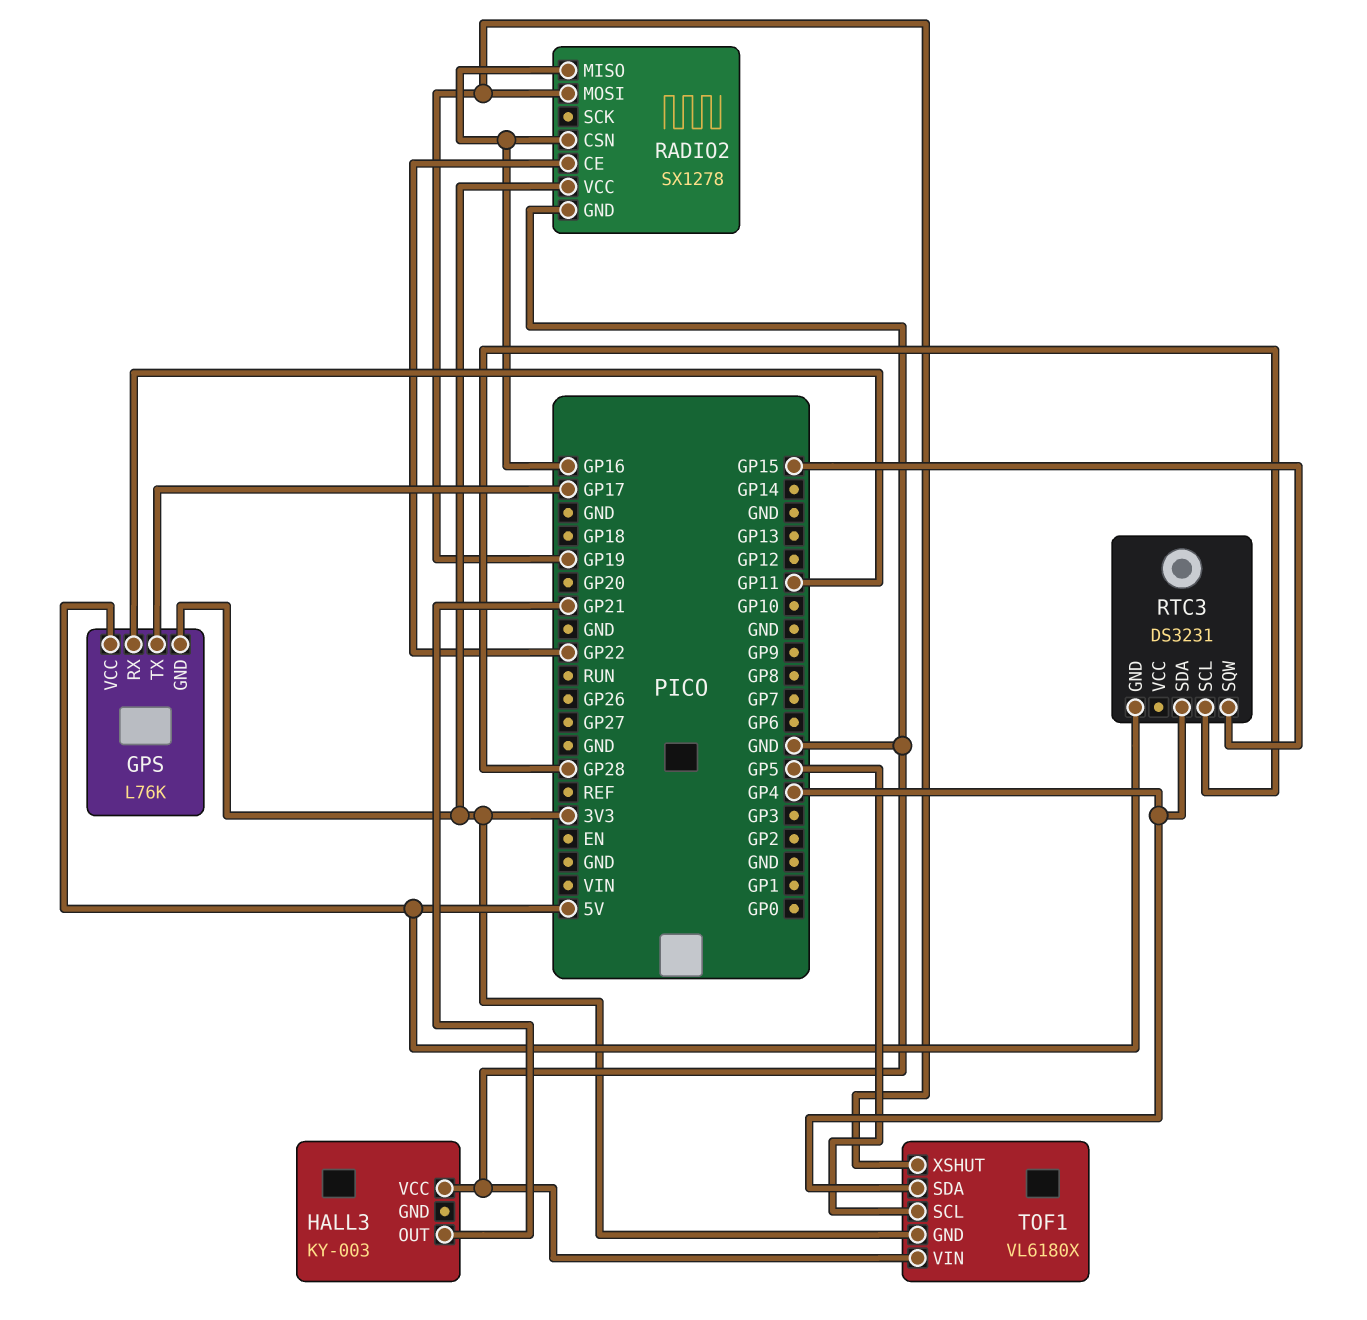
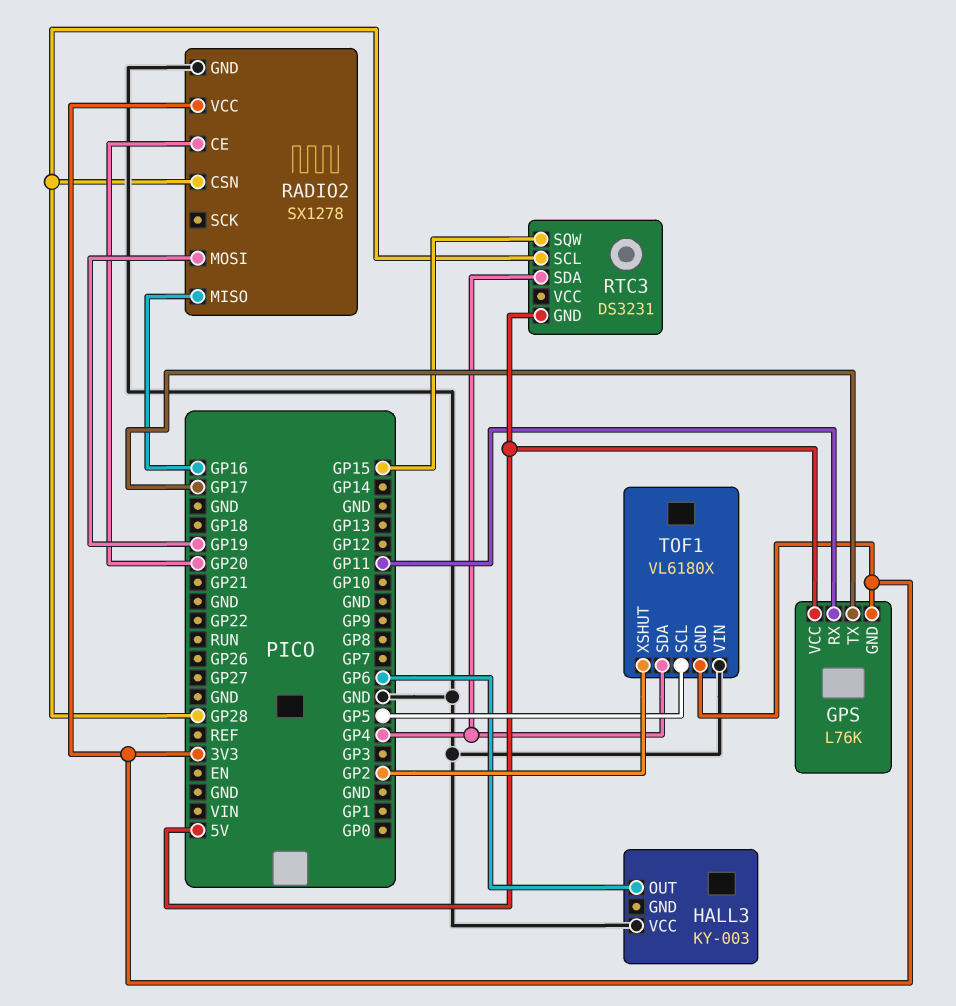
HALL3 pin OUT: GP21 -> GP6
RADIO2 pin CE: GP22 -> GP20
RADIO2 pin CSN: GP16 -> GP28
TOF1 pin XSHUT: GP19 -> GP2

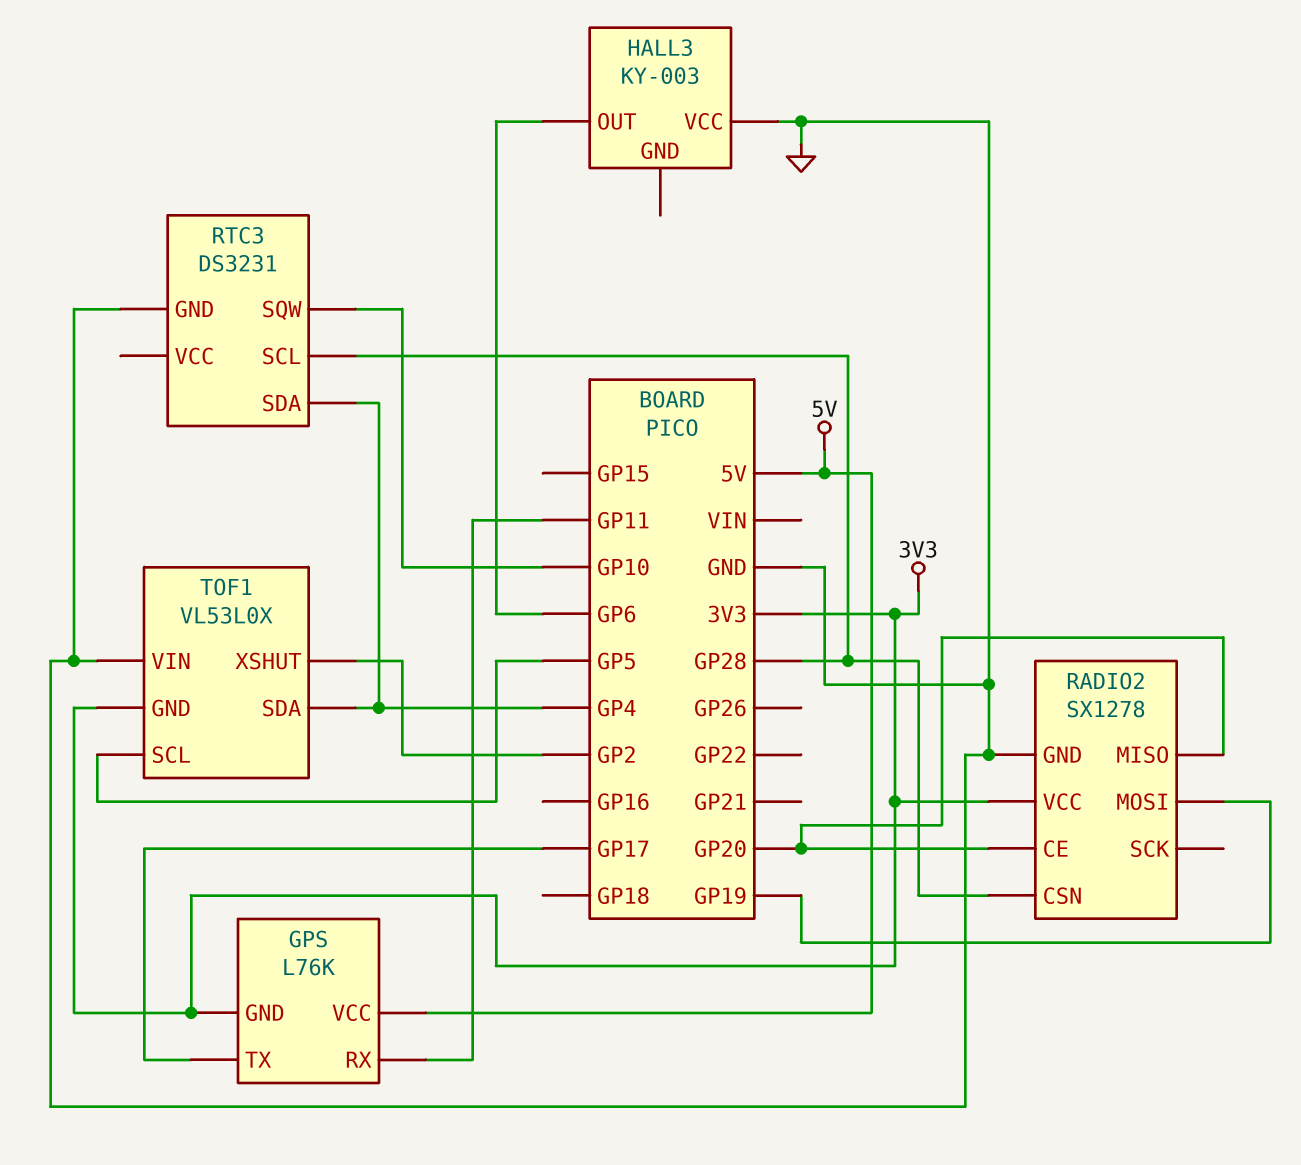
RADIO2 pin MISO: GP16 -> GP20
RTC3 pin GND: 5V -> GND
RTC3 pin SQW: GP15 -> GP10
TOF1: VL6180X -> VL53L0X

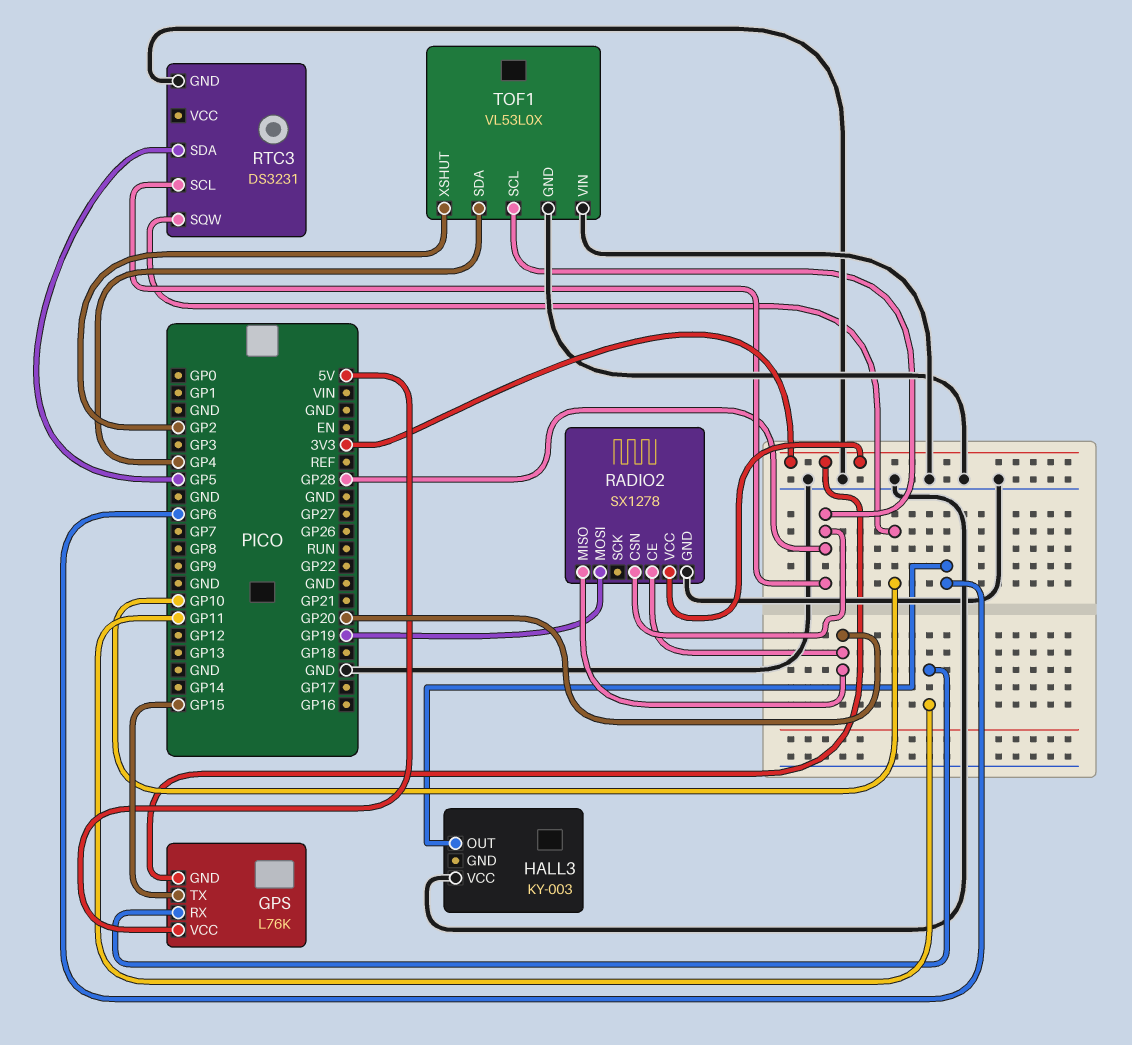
GPS pin TX: GP17 -> GP15
RTC3 pin SDA: GP4 -> GP5
TOF1 pin GND: 3V3 -> GND
TOF1 pin SCL: GP5 -> GP28

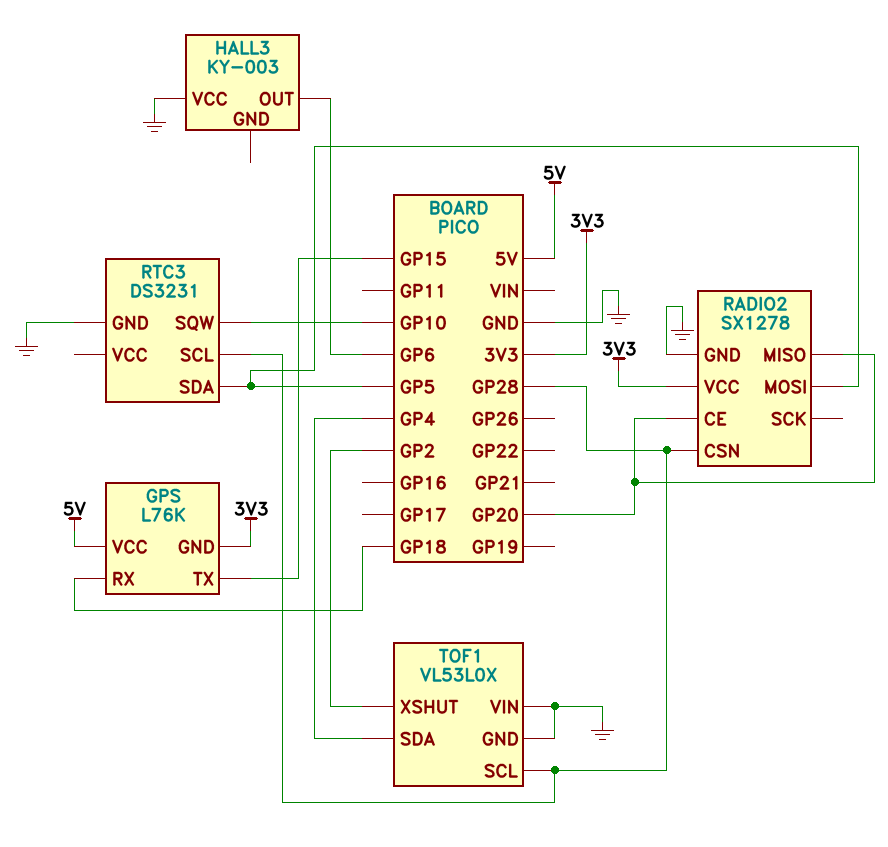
GPS pin RX: GP11 -> GP18
RADIO2 pin MOSI: GP19 -> GP5

